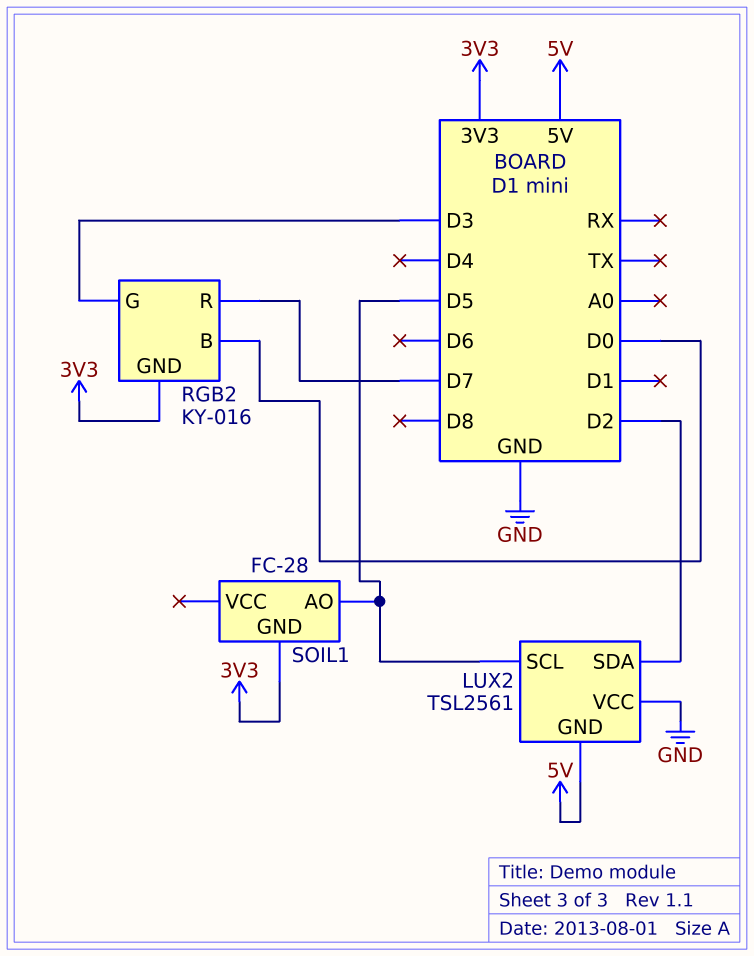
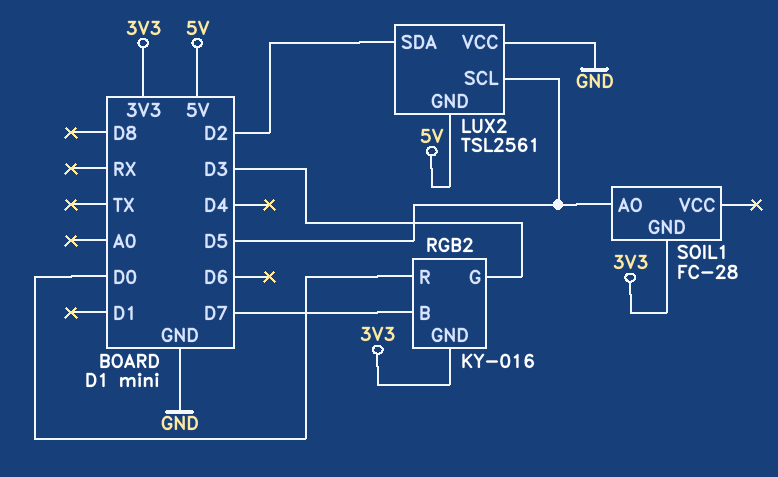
RGB2 pin B: D0 -> D7
RGB2 pin R: D7 -> D0

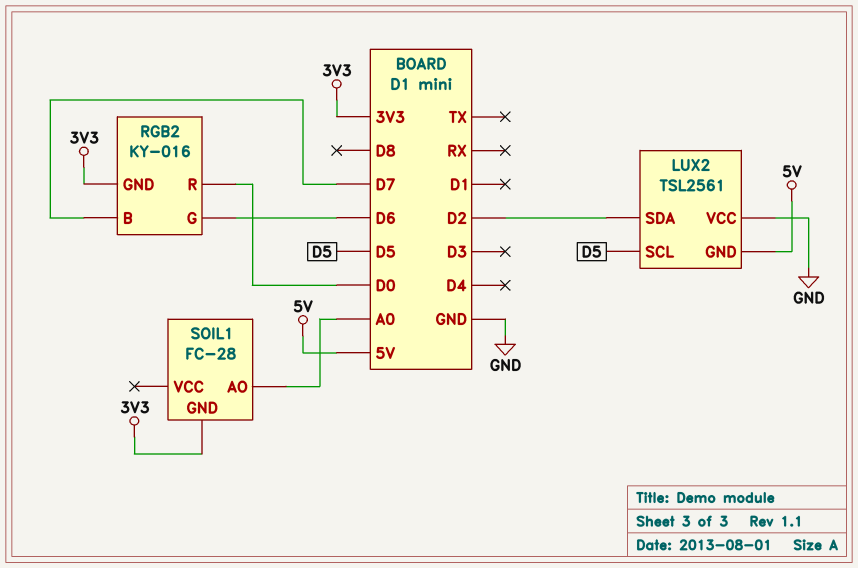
RGB2 pin G: D3 -> D6
SOIL1 pin AO: D5 -> A0

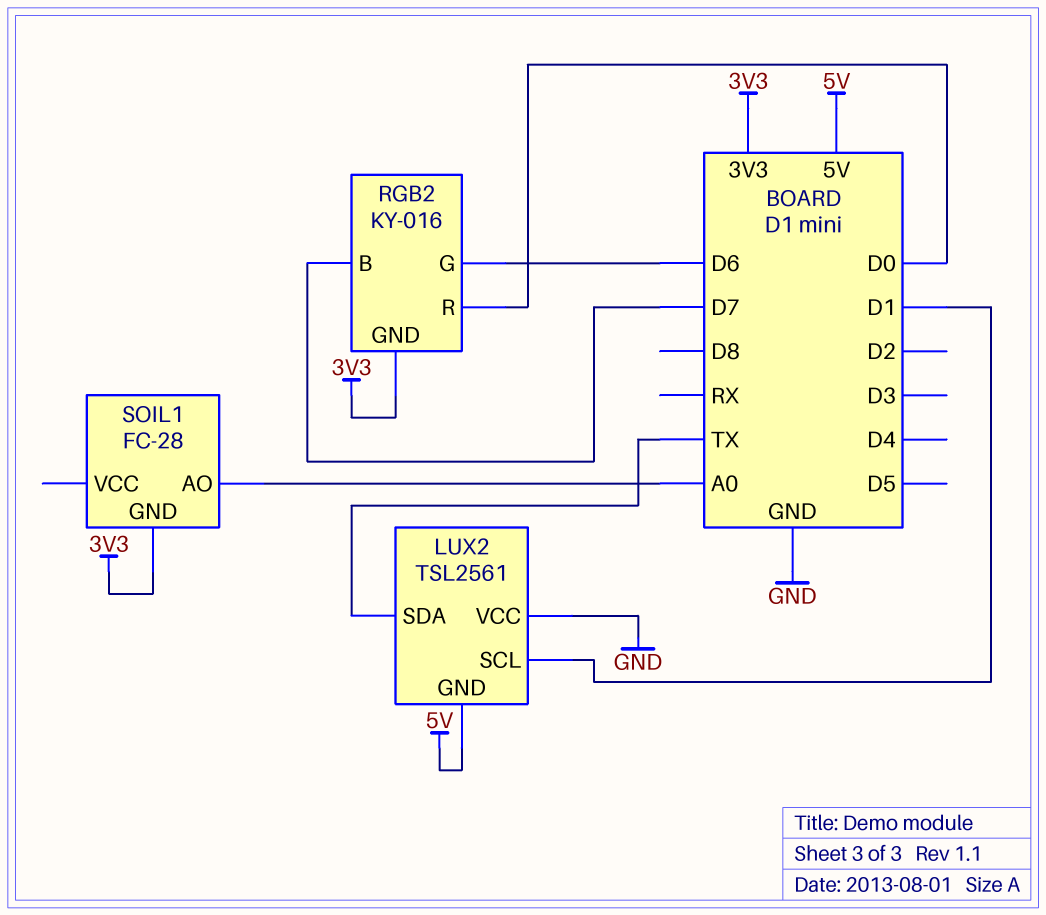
LUX2 pin SCL: D5 -> D1
LUX2 pin SDA: D2 -> TX

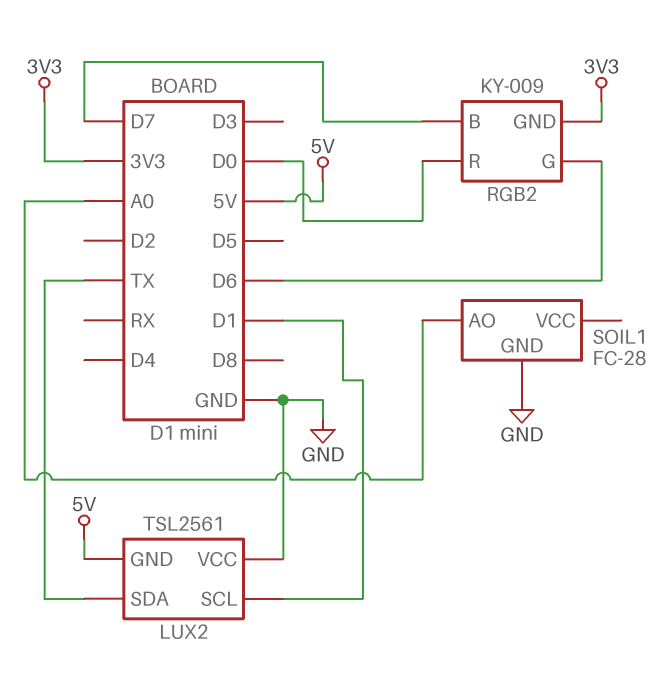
RGB2: KY-016 -> KY-009
SOIL1 pin GND: 3V3 -> GND

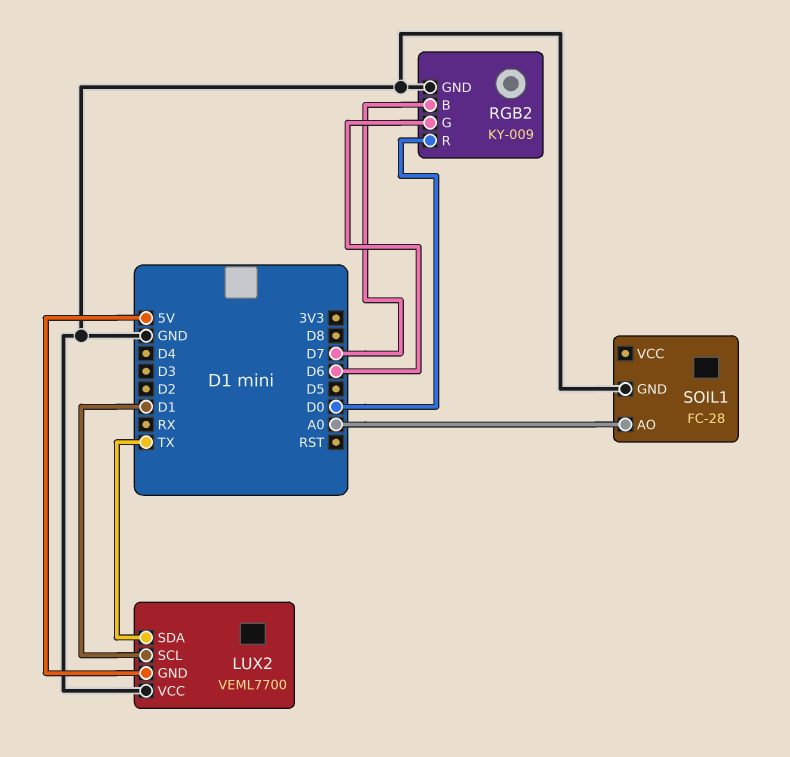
LUX2: TSL2561 -> VEML7700
RGB2 pin GND: 3V3 -> GND

